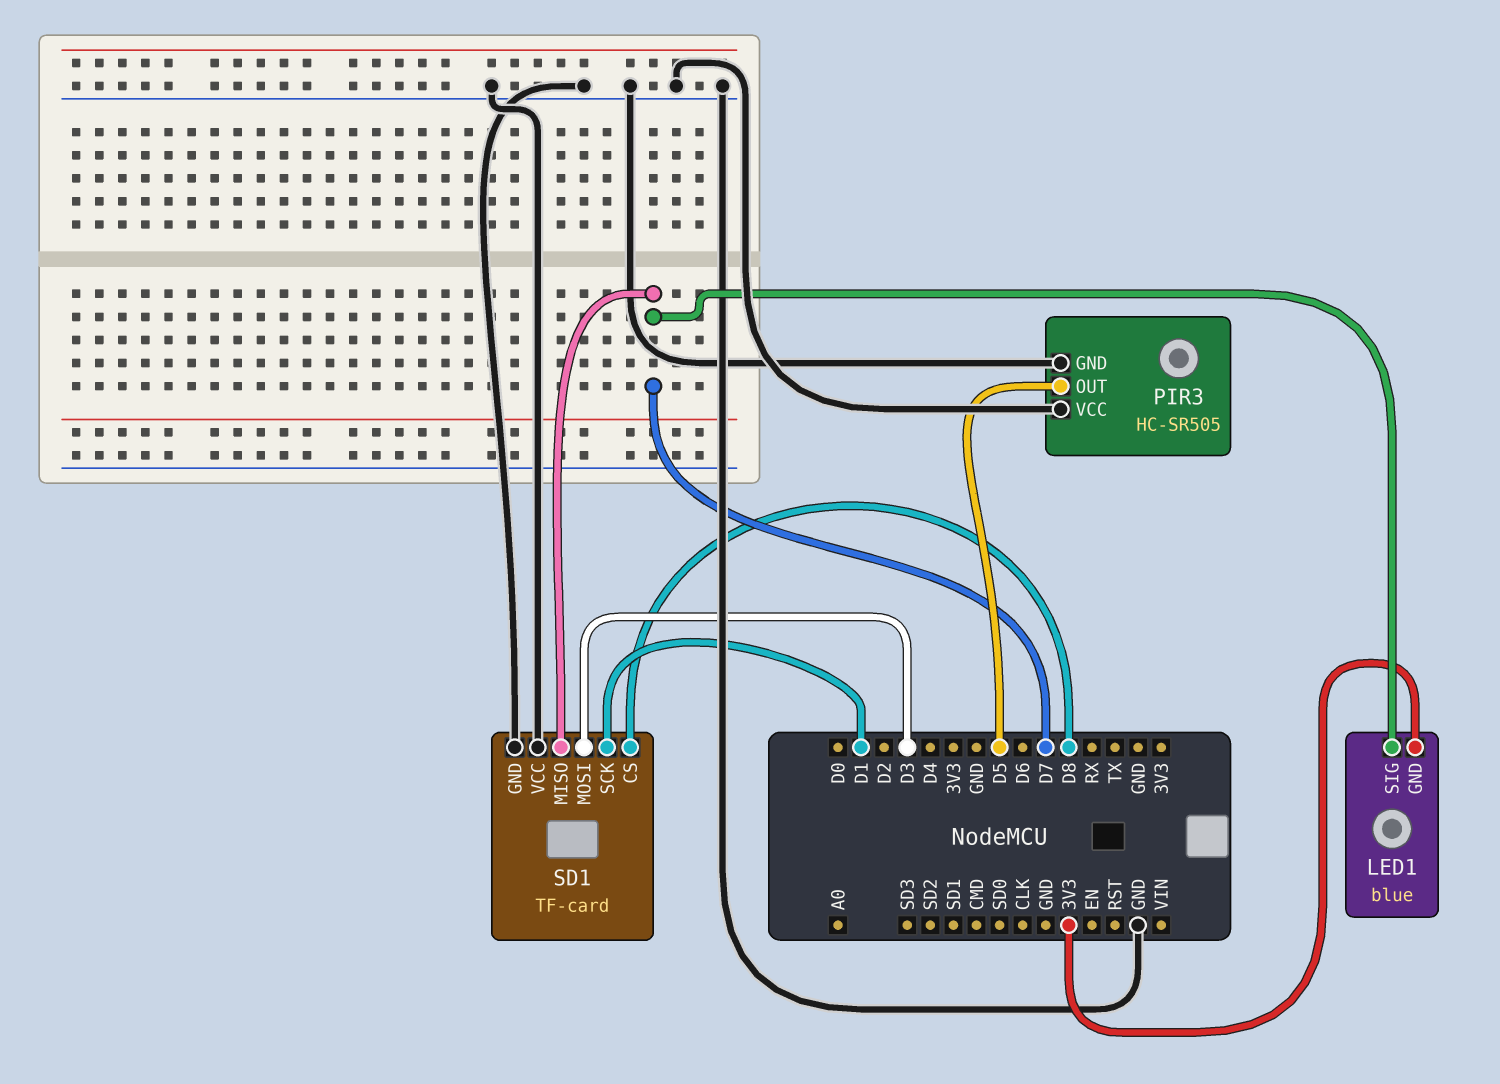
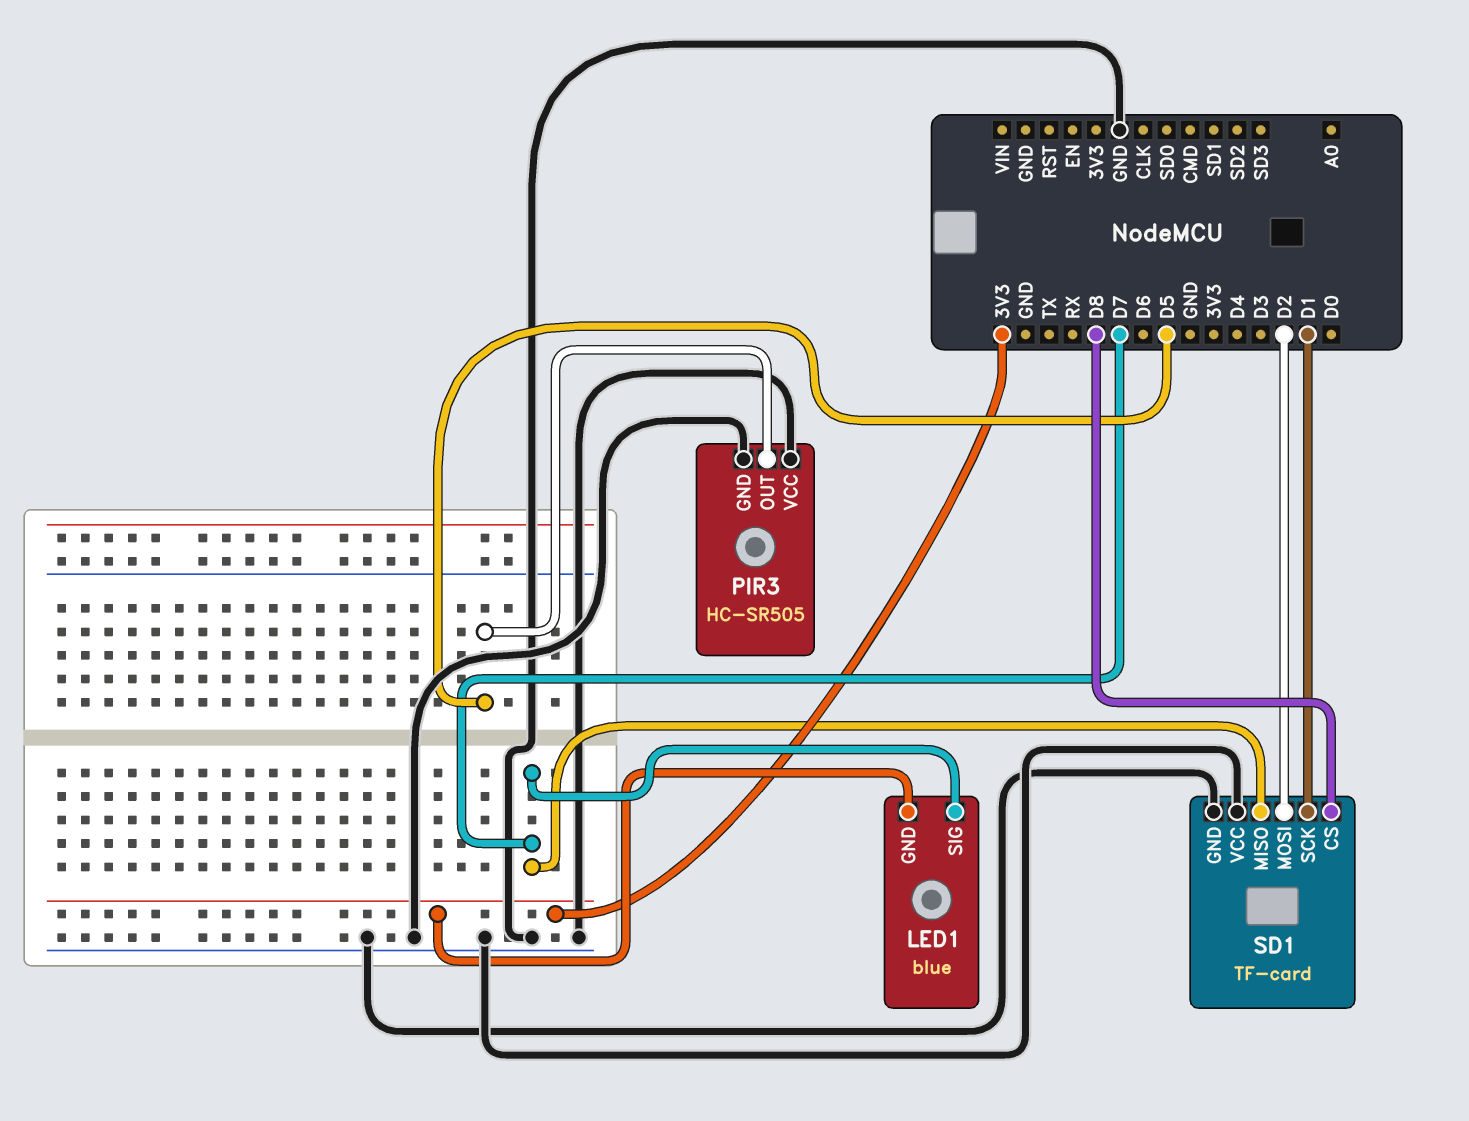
SD1 pin MOSI: D3 -> D2

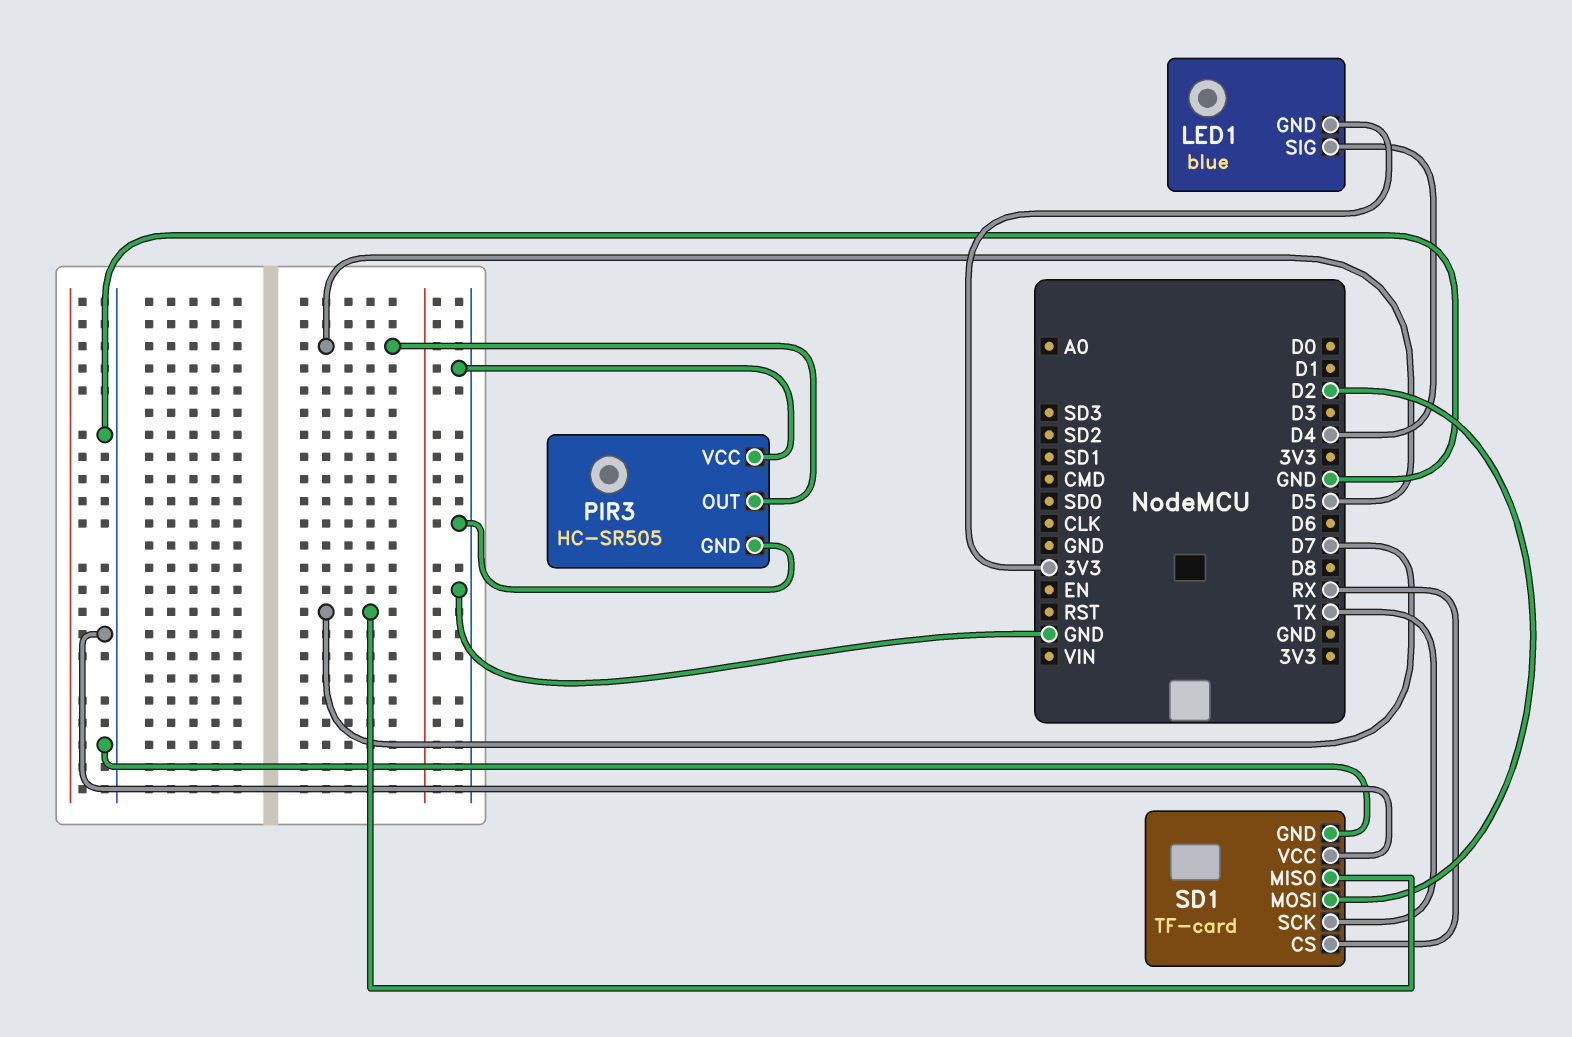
LED1 pin SIG: D7 -> D4
SD1 pin CS: D8 -> RX
SD1 pin SCK: D1 -> TX

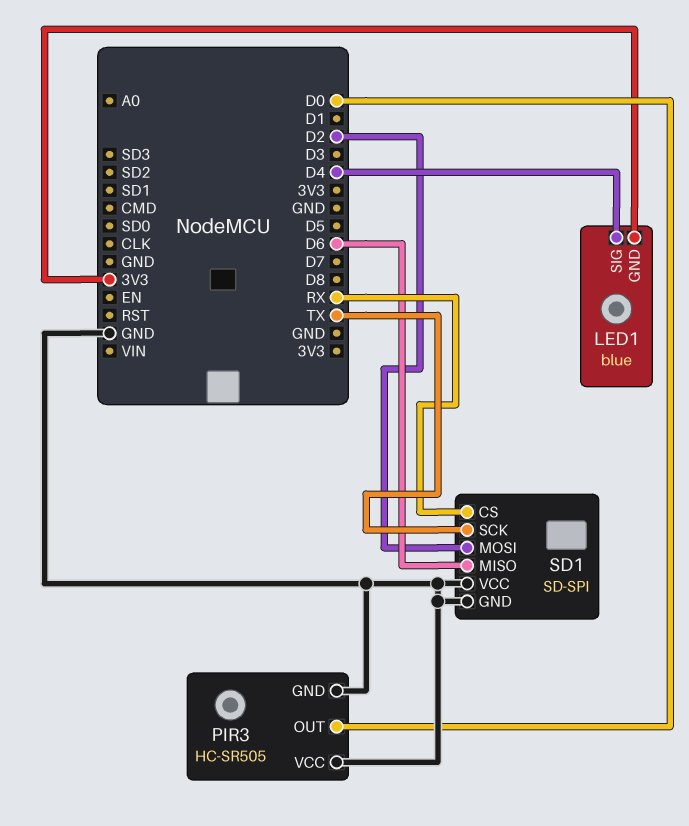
PIR3 pin OUT: D5 -> D0
SD1: TF-card -> SD-SPI
SD1 pin MISO: D7 -> D6

